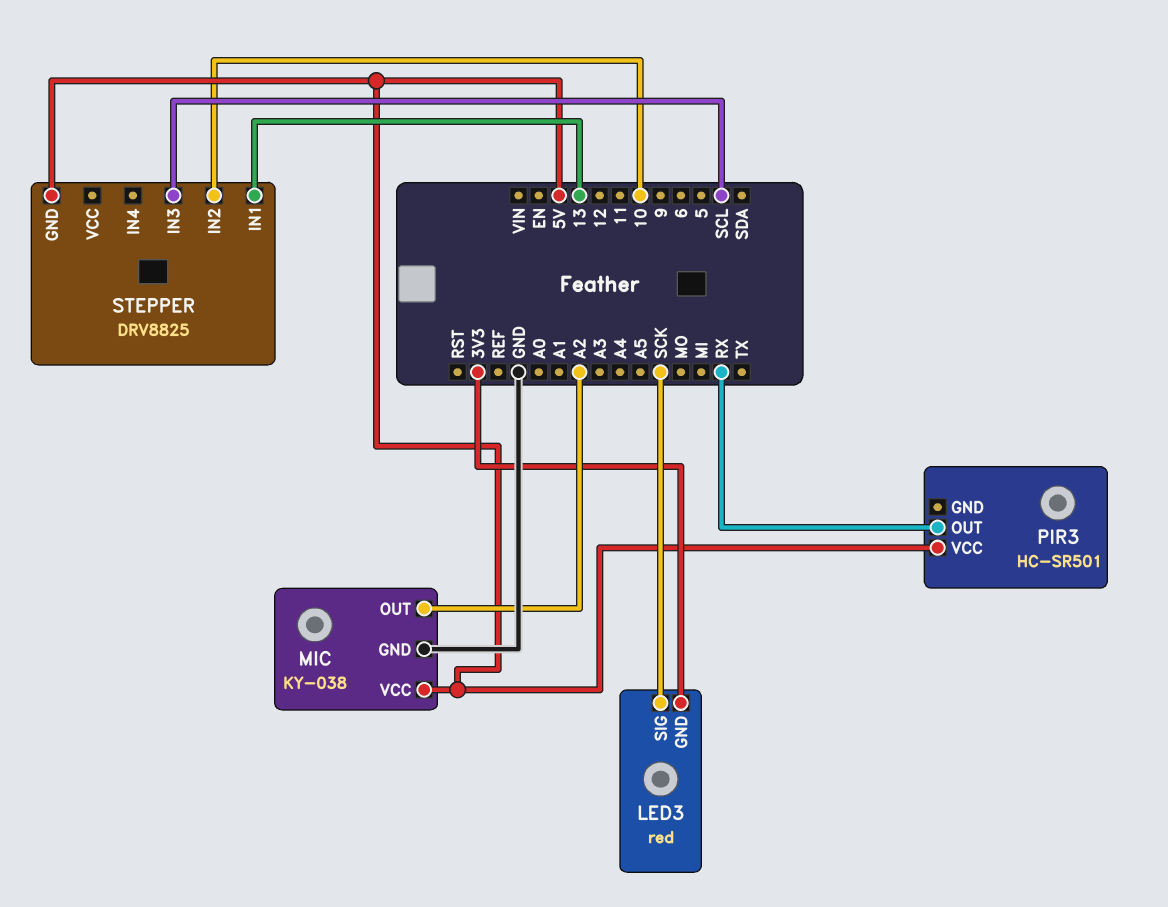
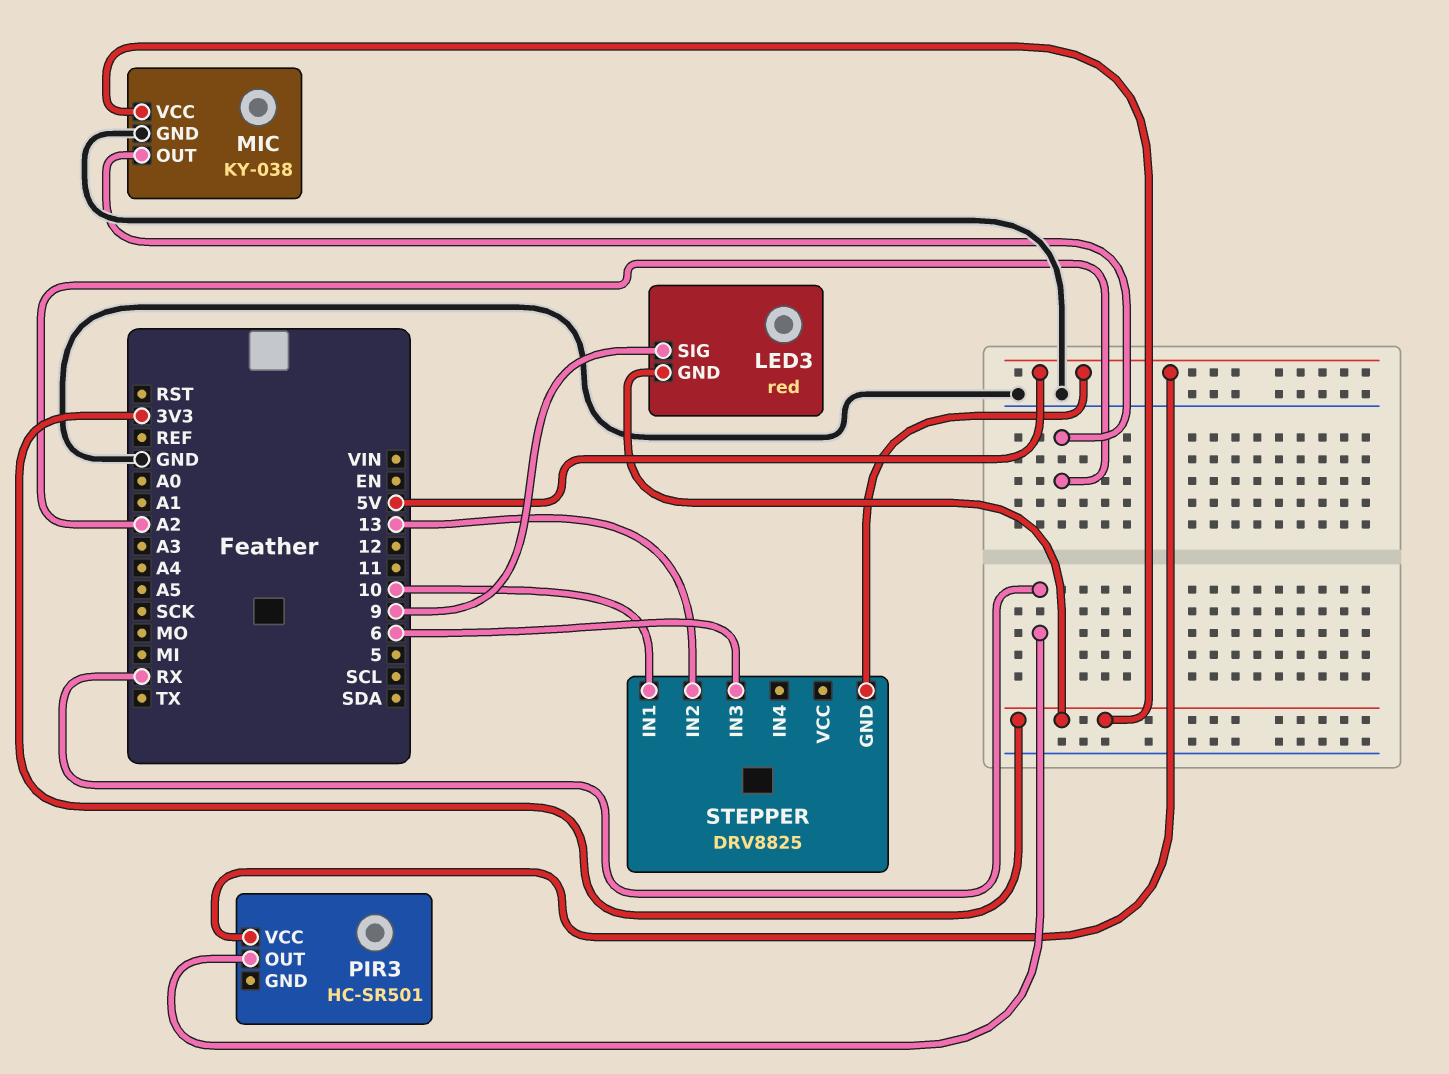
LED3 pin SIG: SCK -> 9
MIC pin VCC: 5V -> 3V3
STEPPER pin IN1: 13 -> 10
STEPPER pin IN2: 10 -> 13
STEPPER pin IN3: SCL -> 6

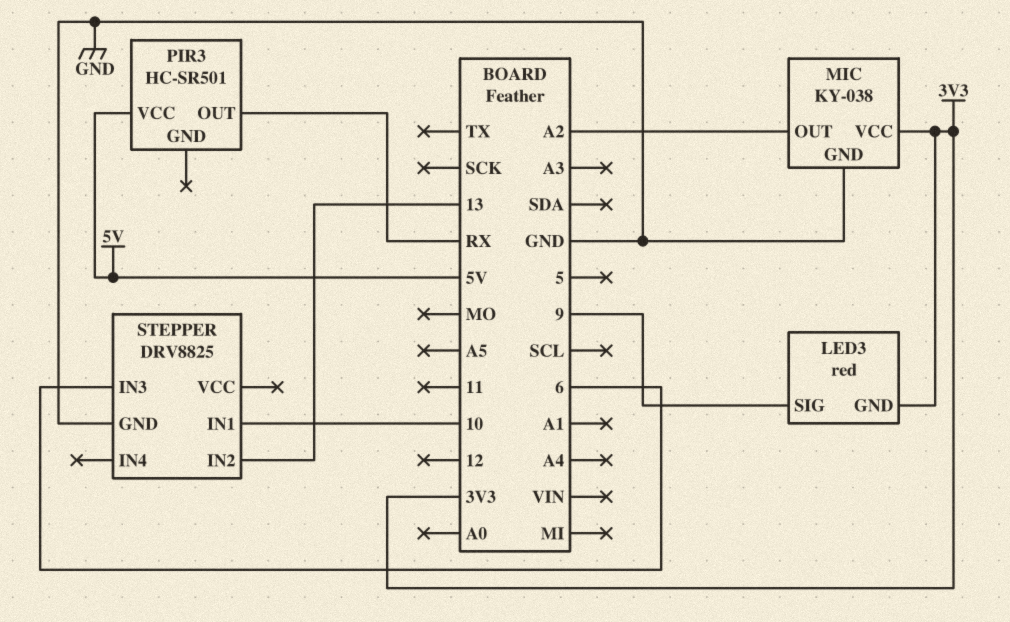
STEPPER pin GND: 5V -> GND

